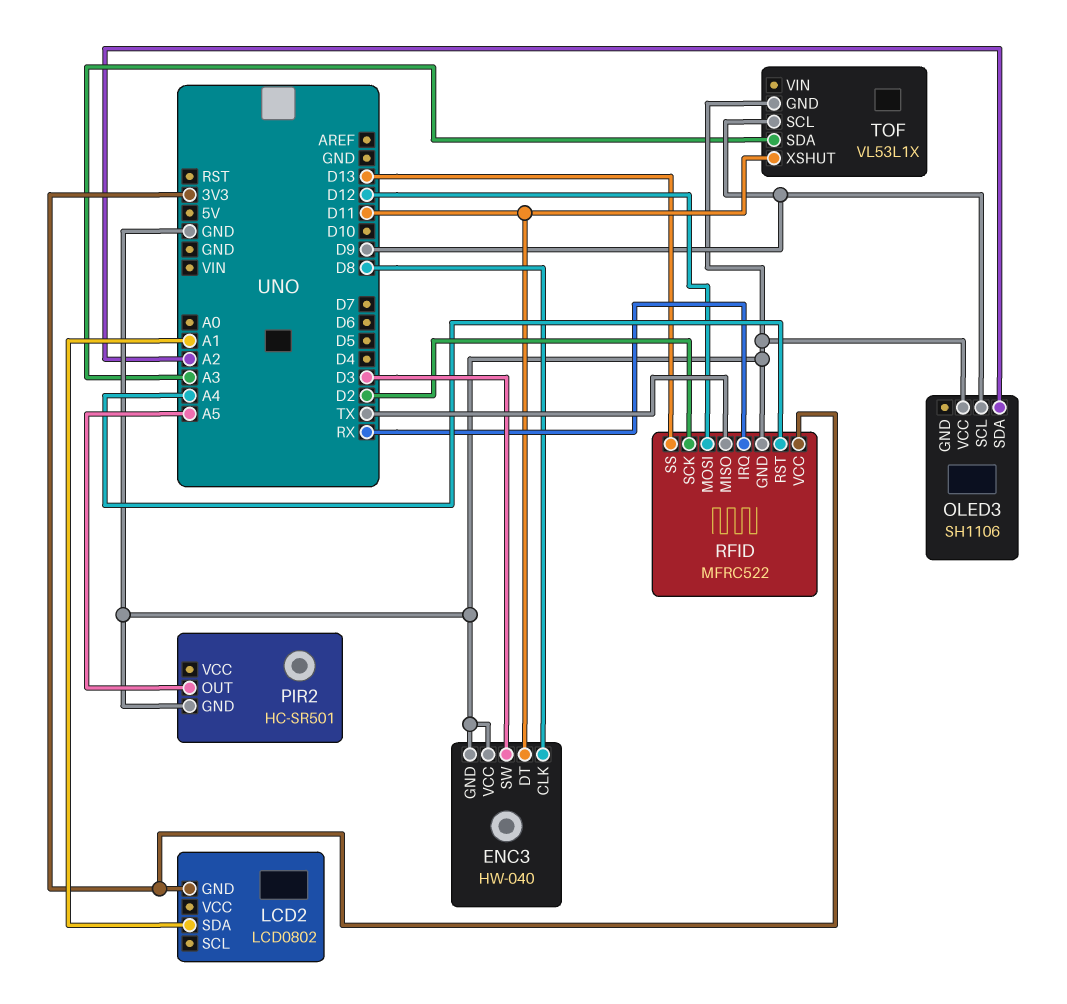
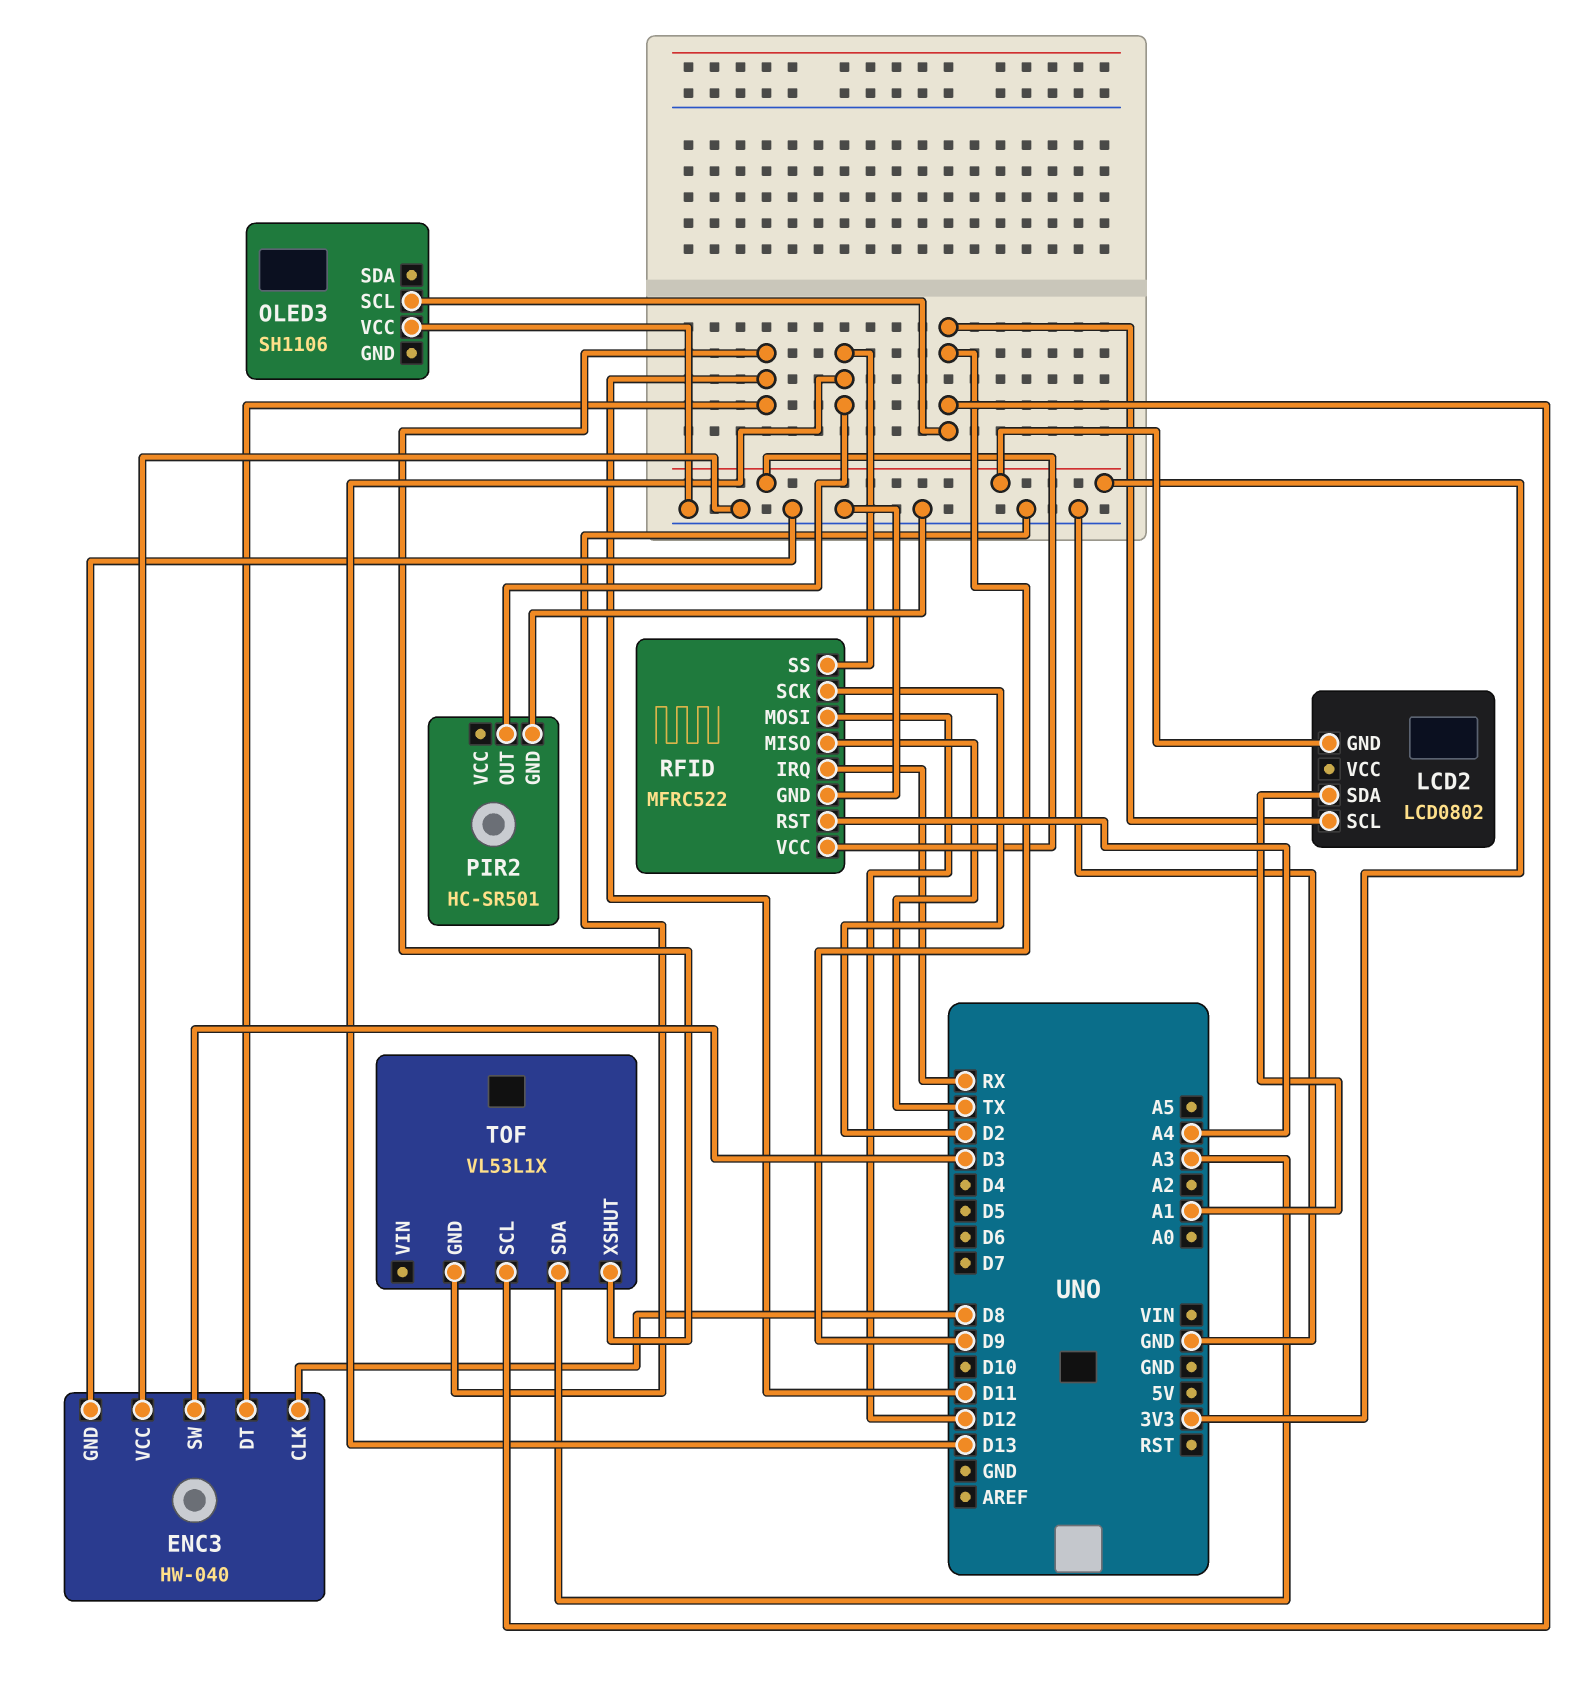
LCD2 pin SCL: none -> D9
OLED3 pin SDA: A2 -> none
PIR2 pin OUT: A5 -> D13

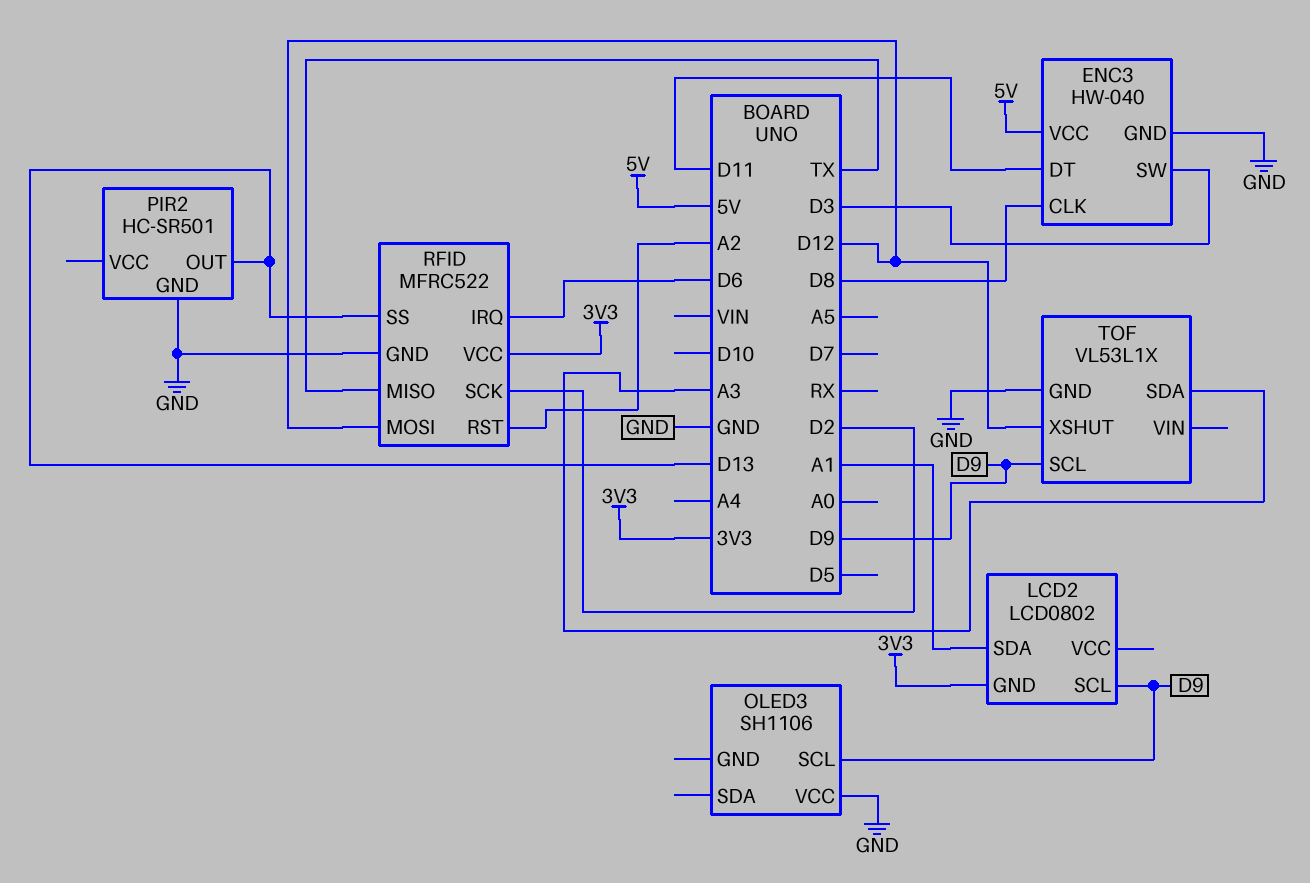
ENC3 pin VCC: GND -> 5V
RFID pin IRQ: RX -> D6
RFID pin RST: A4 -> A2
TOF pin XSHUT: D11 -> D12

